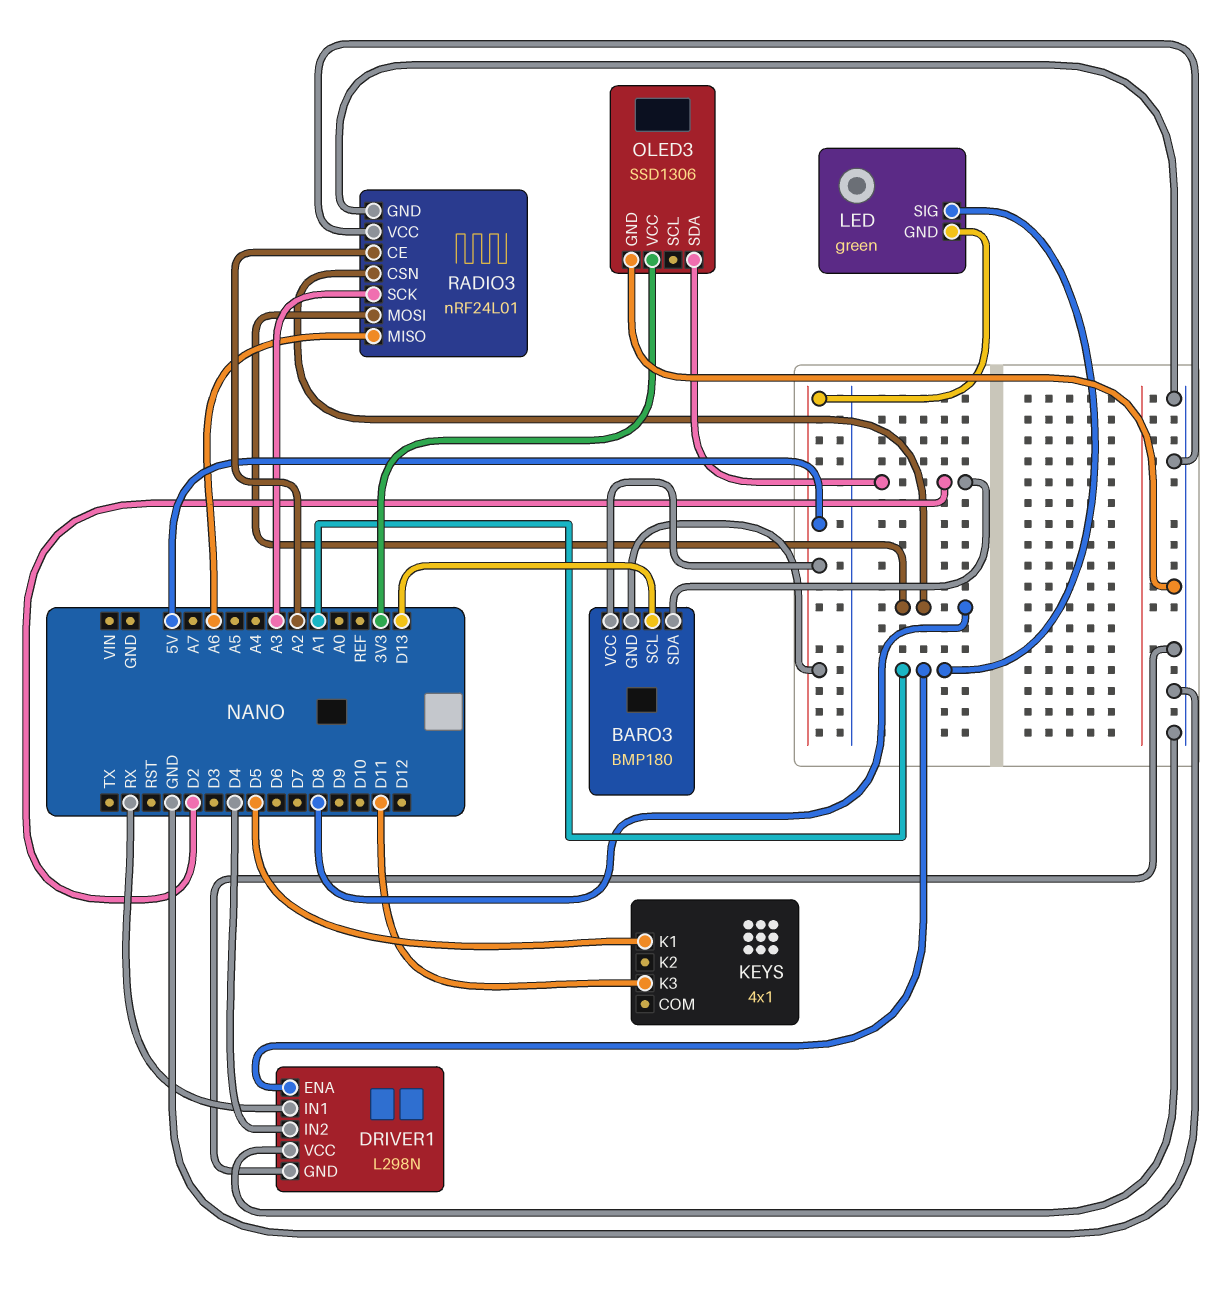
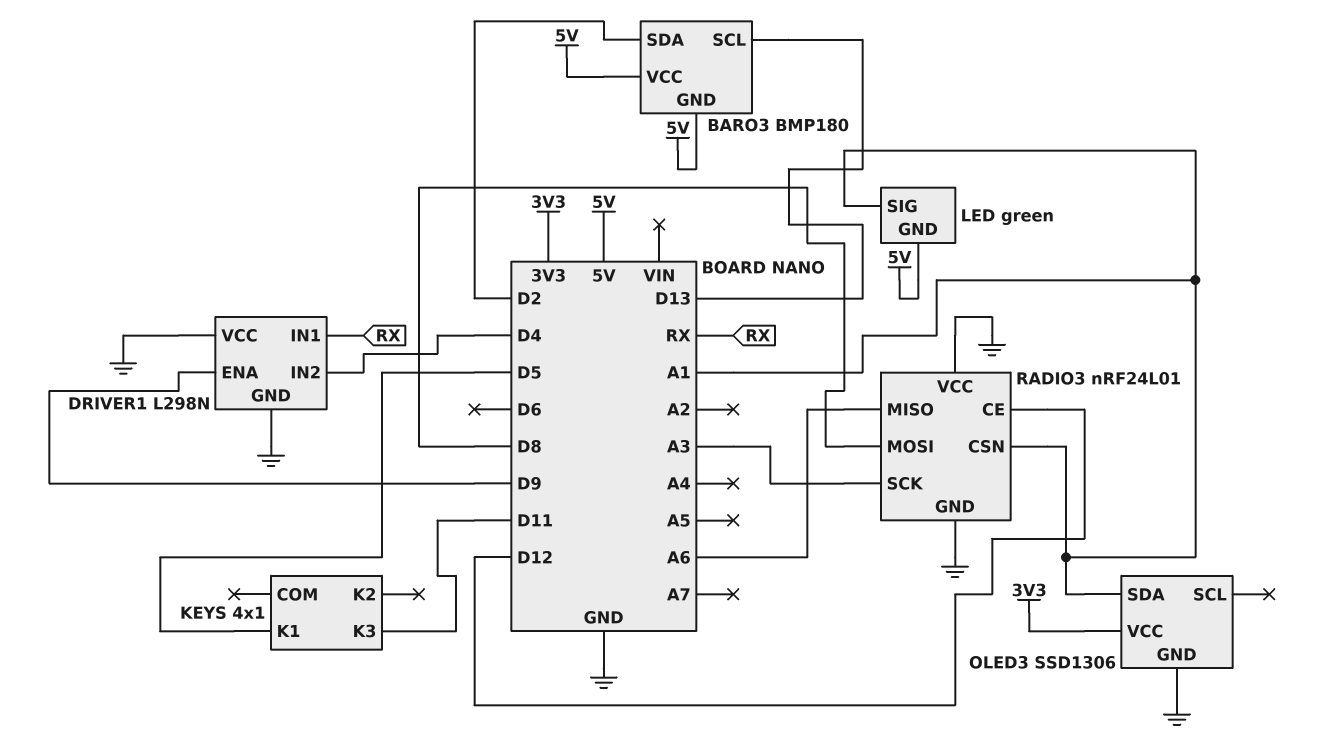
DRIVER1 pin ENA: A1 -> D9
OLED3 pin SDA: D2 -> A1
RADIO3 pin CE: A2 -> D12
RADIO3 pin CSN: D8 -> A1

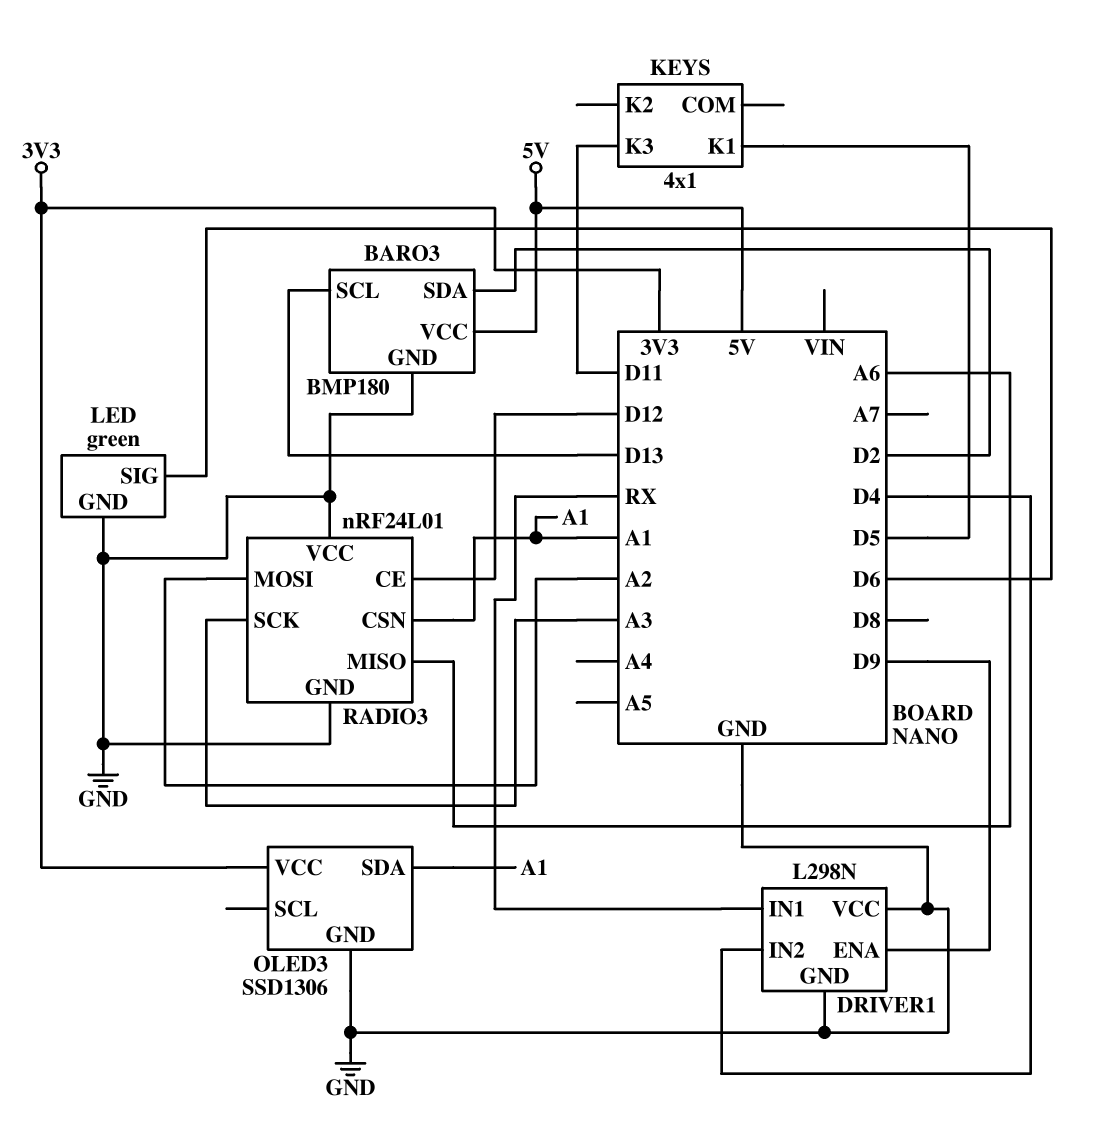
BARO3 pin GND: 5V -> GND
LED pin GND: 5V -> GND
LED pin SIG: A1 -> D6
RADIO3 pin MOSI: D8 -> A2

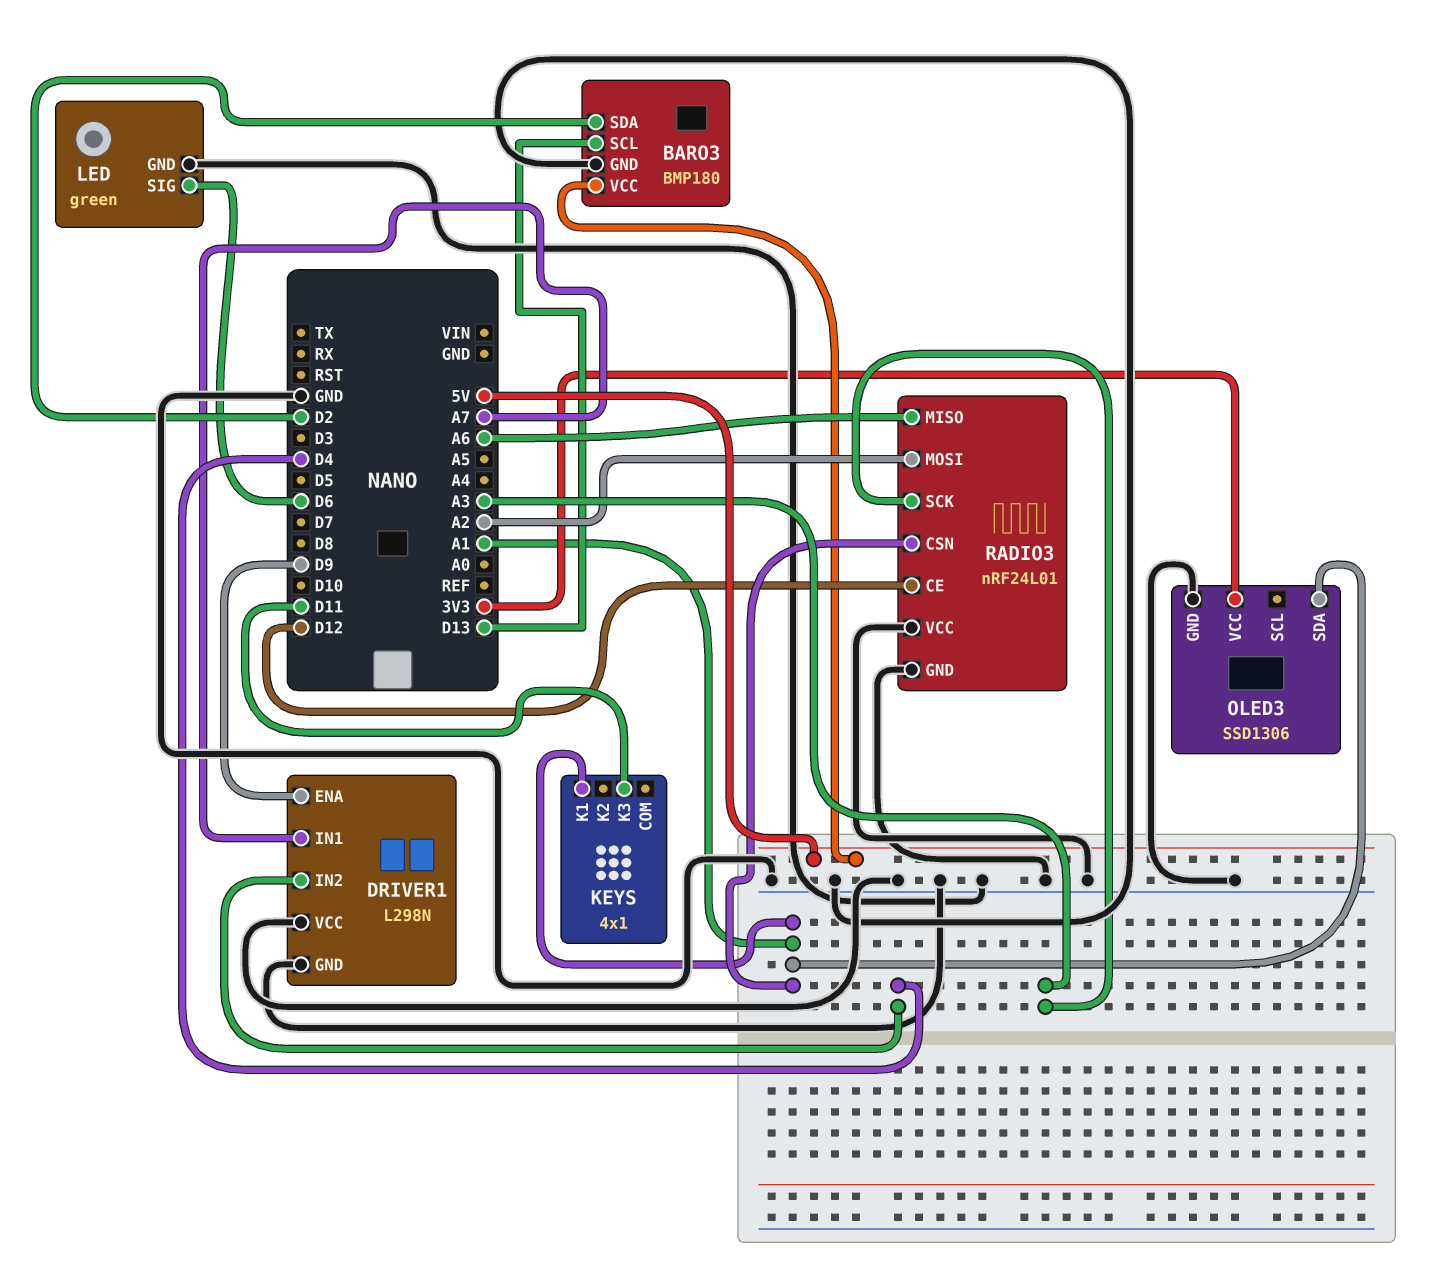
DRIVER1 pin IN1: RX -> A7
KEYS pin K1: D5 -> A1

